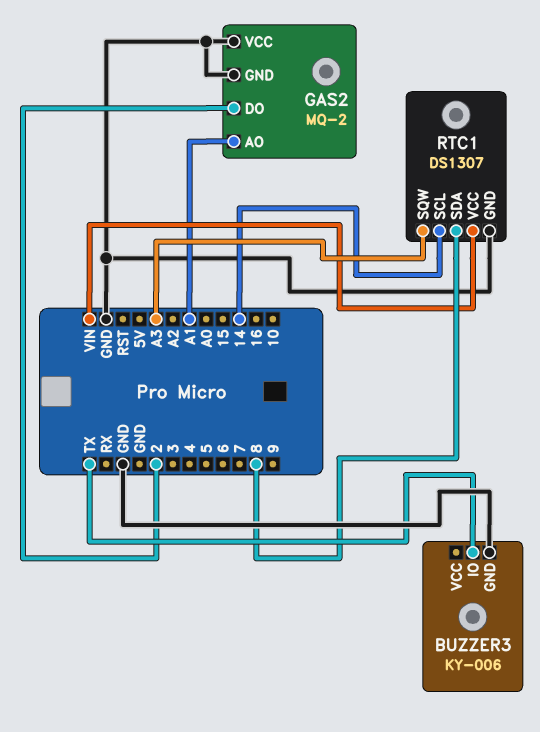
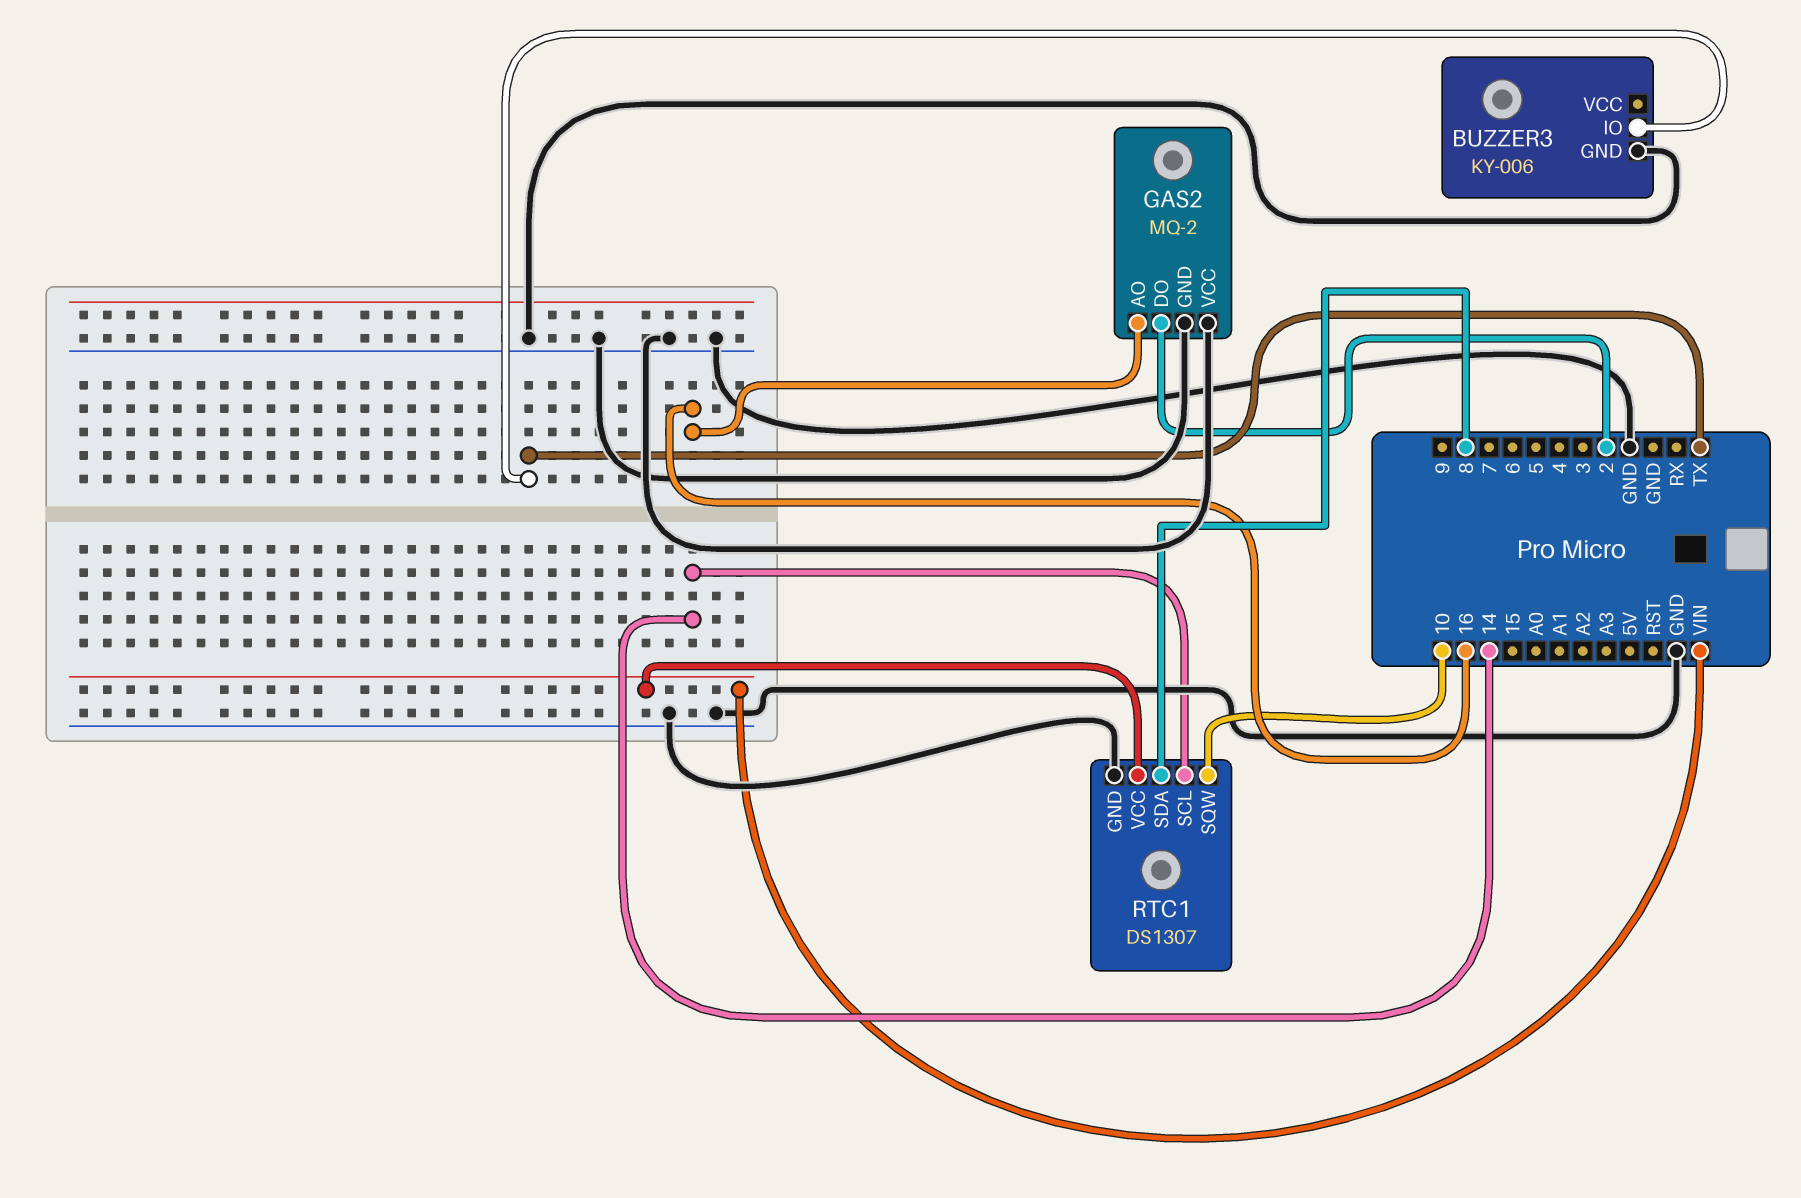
GAS2 pin AO: A1 -> 16
RTC1 pin SQW: A3 -> 10

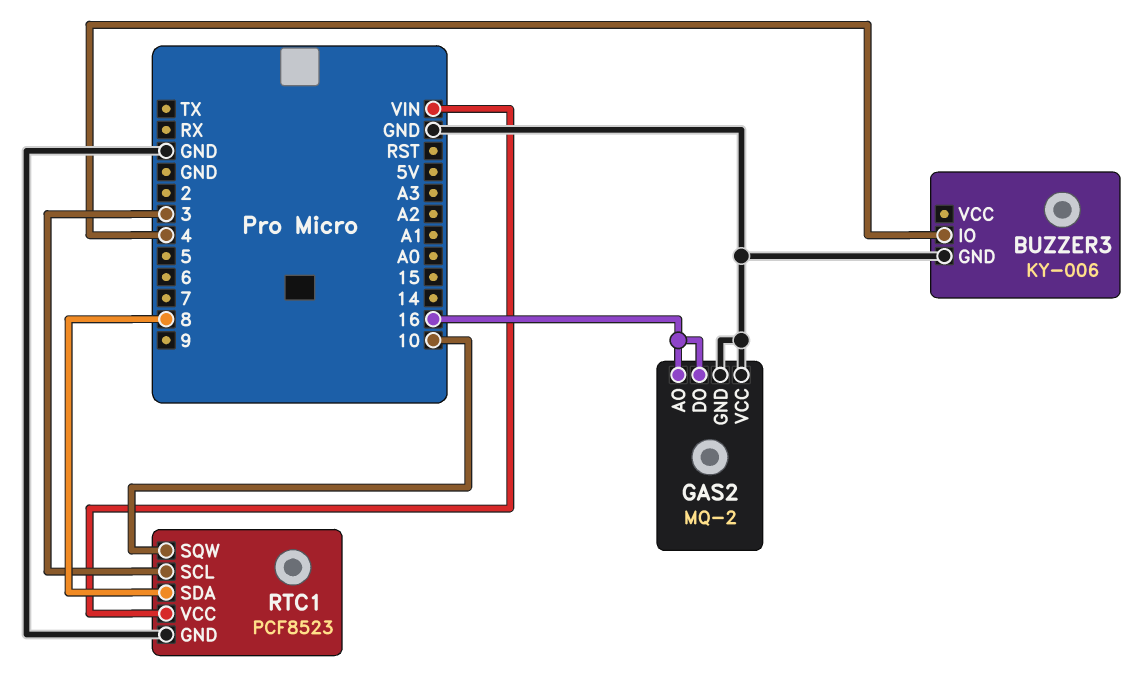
BUZZER3 pin IO: TX -> 4
GAS2 pin DO: 2 -> 16
RTC1: DS1307 -> PCF8523
RTC1 pin SCL: 14 -> 3

